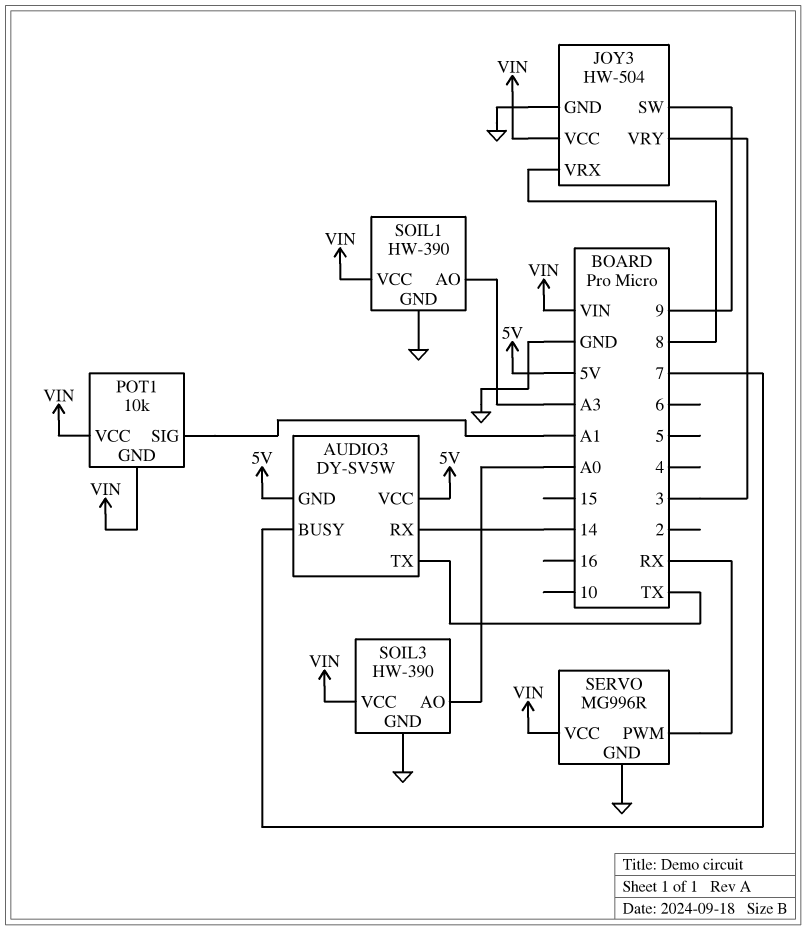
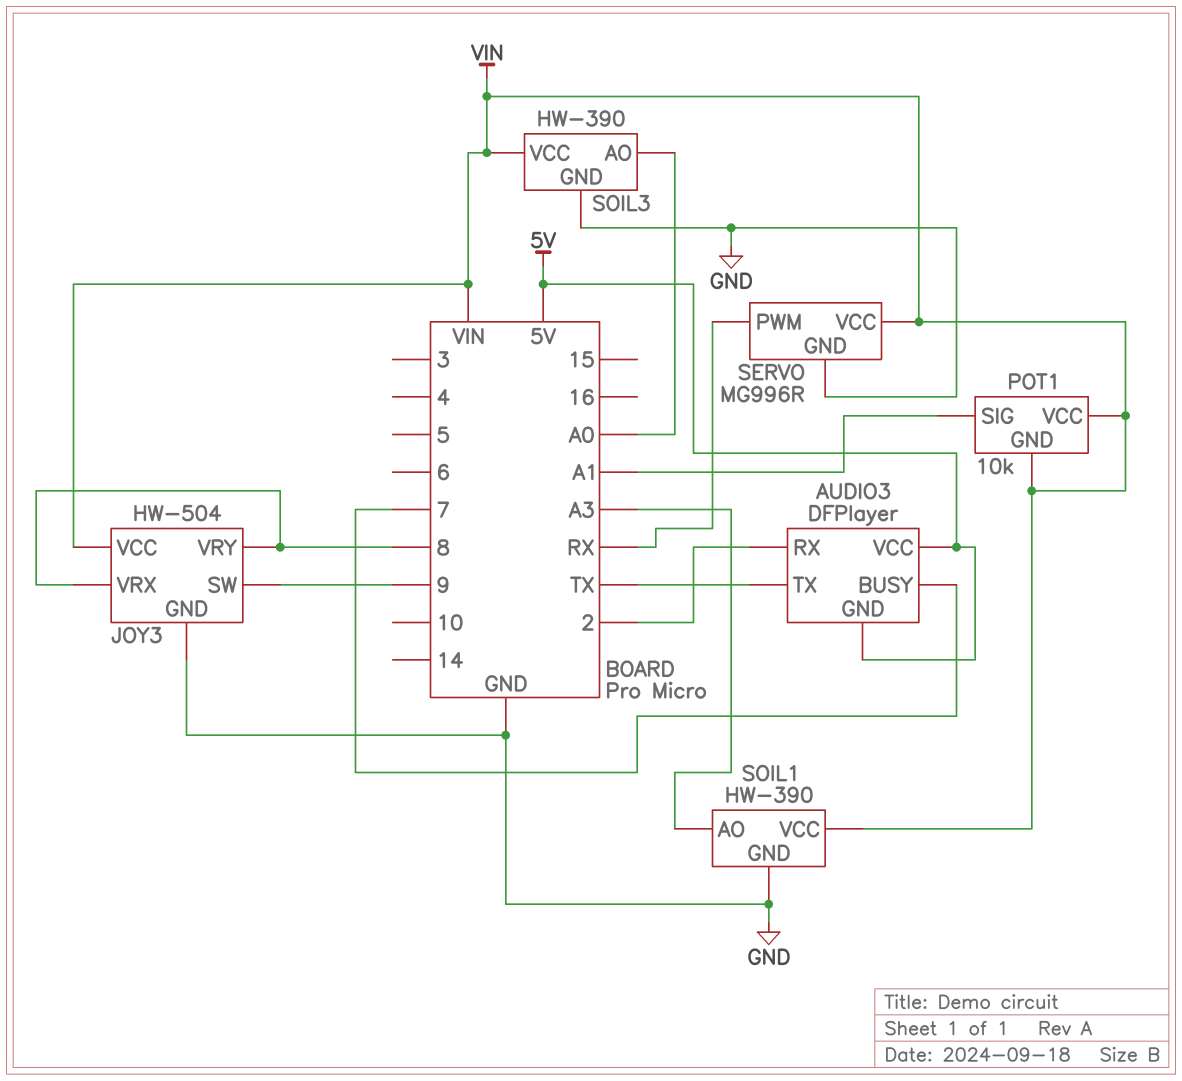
AUDIO3: DY-SV5W -> DFPlayer
AUDIO3 pin RX: 14 -> 2
JOY3 pin VRY: 3 -> 8

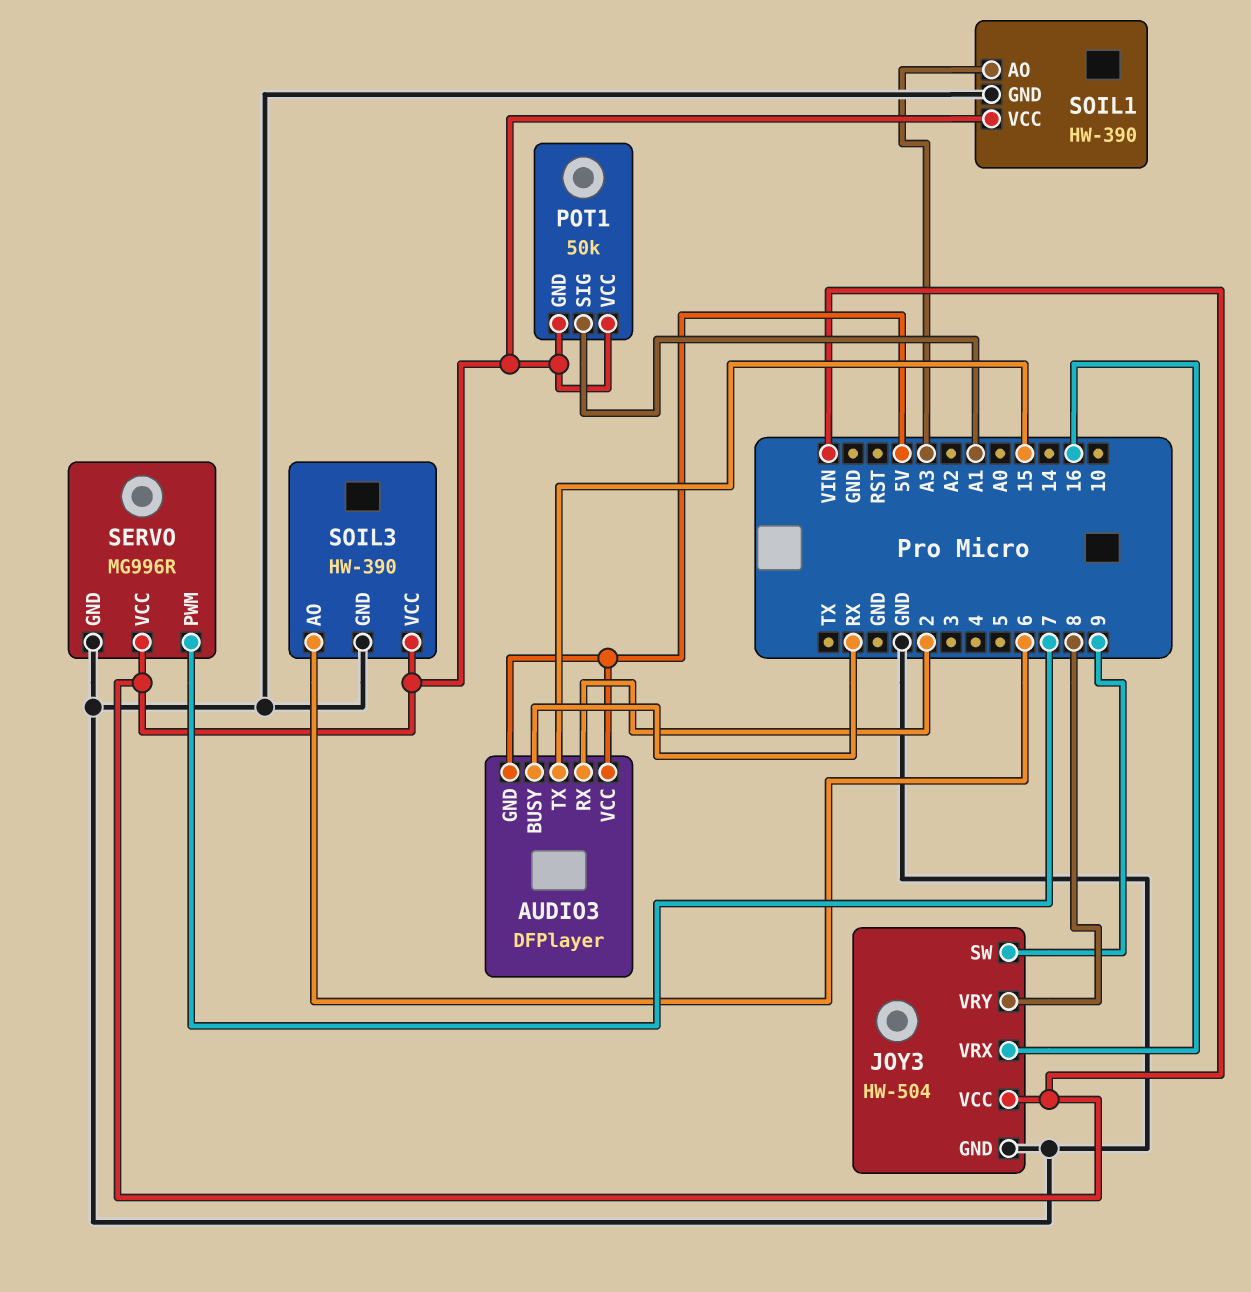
AUDIO3 pin BUSY: 7 -> RX
AUDIO3 pin TX: TX -> 15
JOY3 pin VRX: 8 -> 16
POT1: 10k -> 50k
SERVO pin PWM: RX -> 7
SOIL3 pin AO: A0 -> 6

